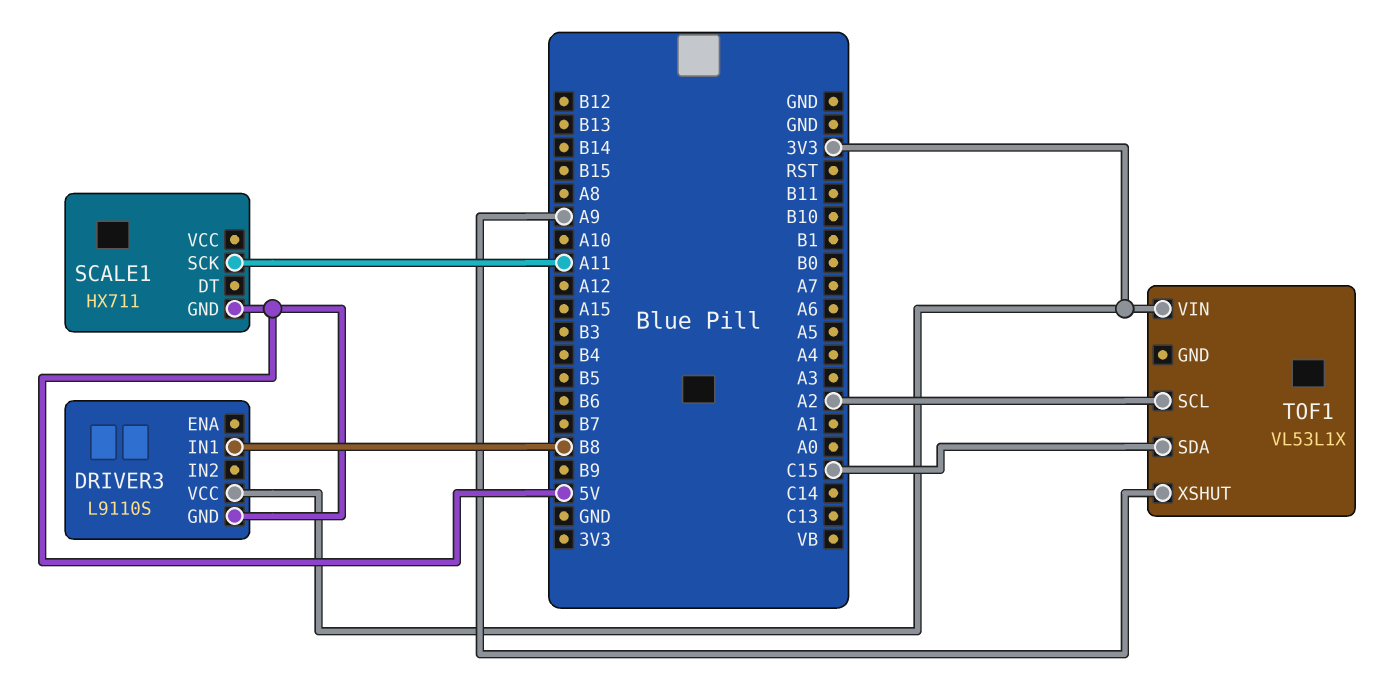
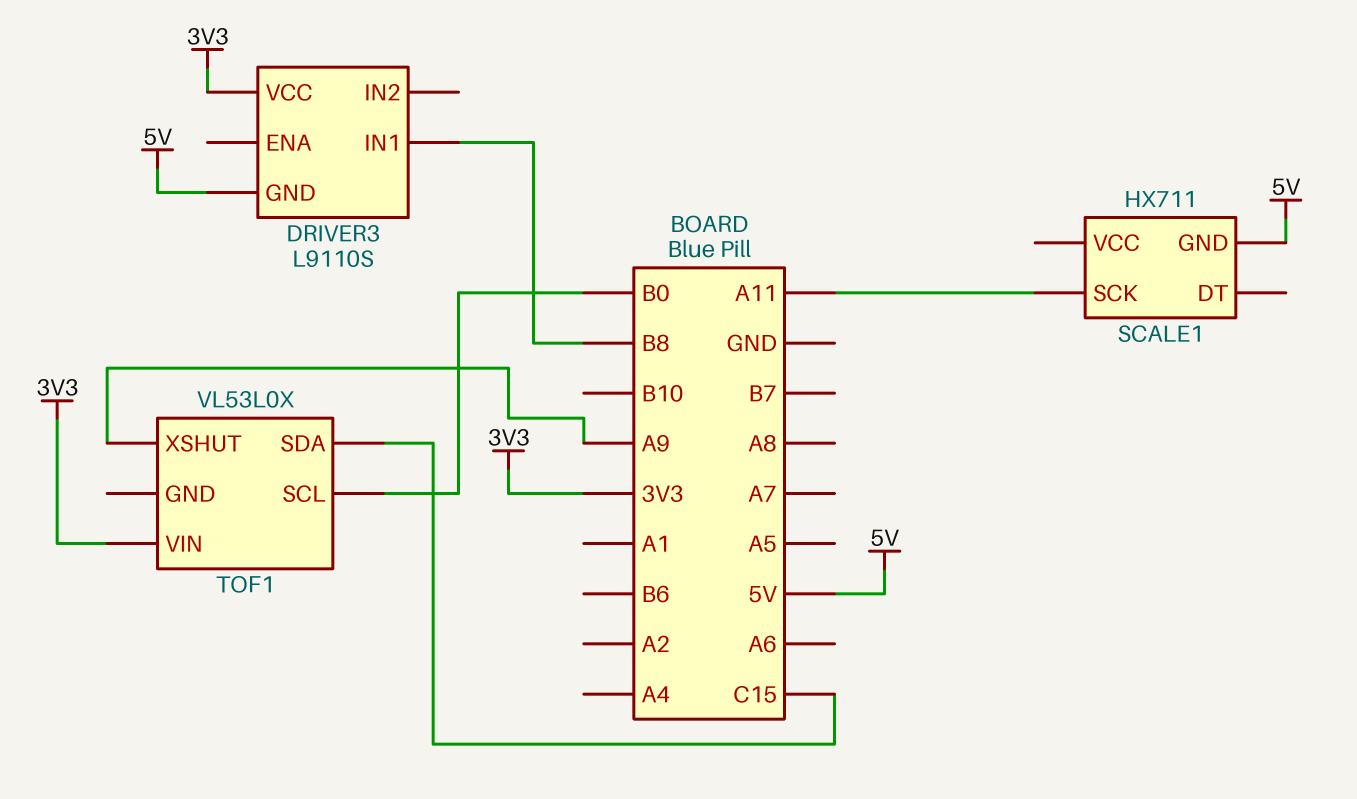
TOF1: VL53L1X -> VL53L0X
TOF1 pin SCL: A2 -> B0

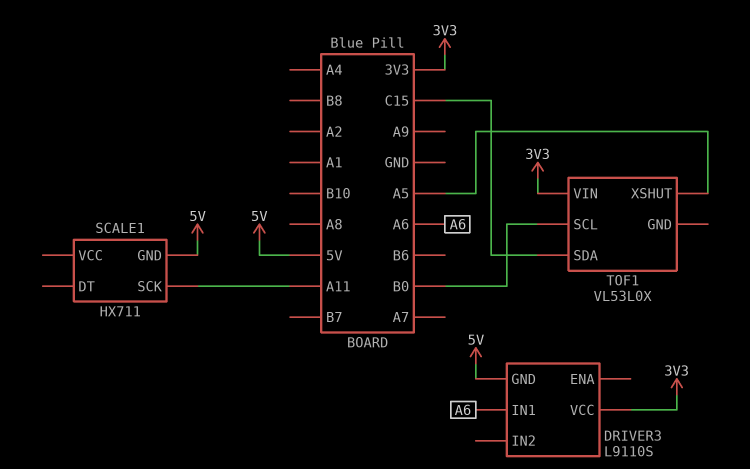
DRIVER3 pin IN1: B8 -> A6
TOF1 pin XSHUT: A9 -> A5

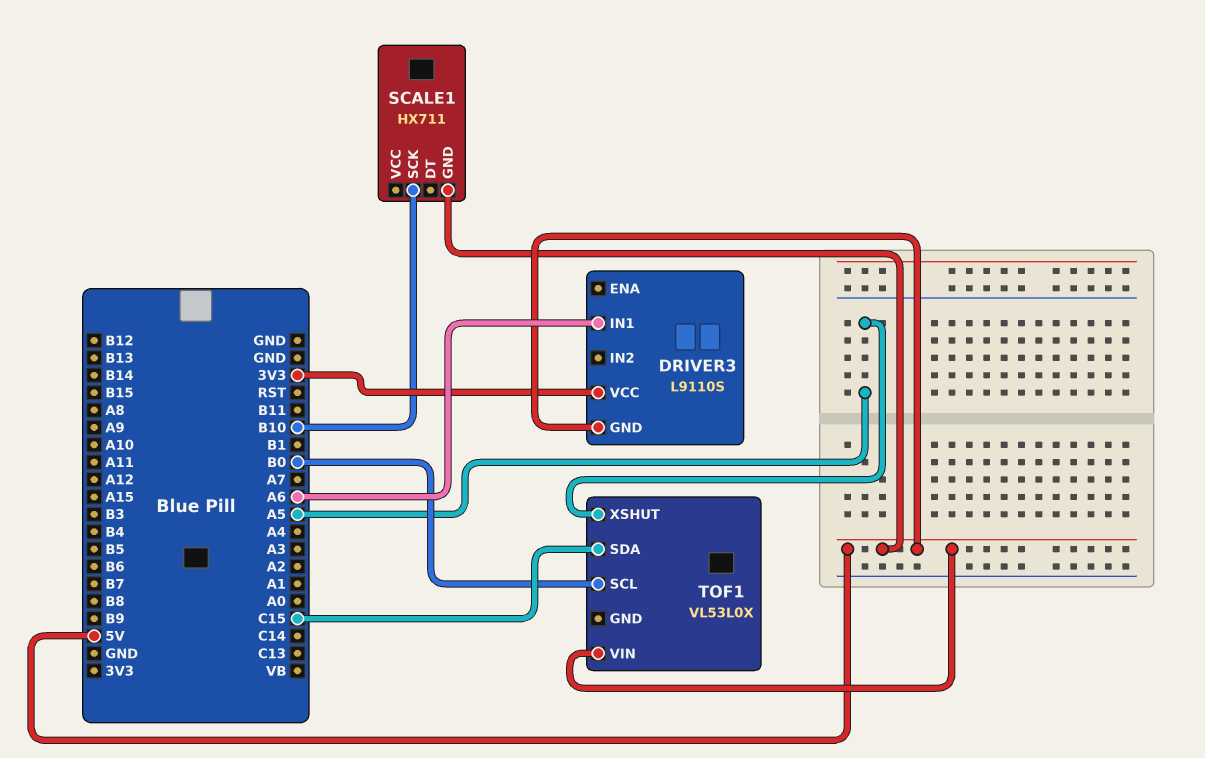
SCALE1 pin SCK: A11 -> B10
TOF1 pin VIN: 3V3 -> 5V

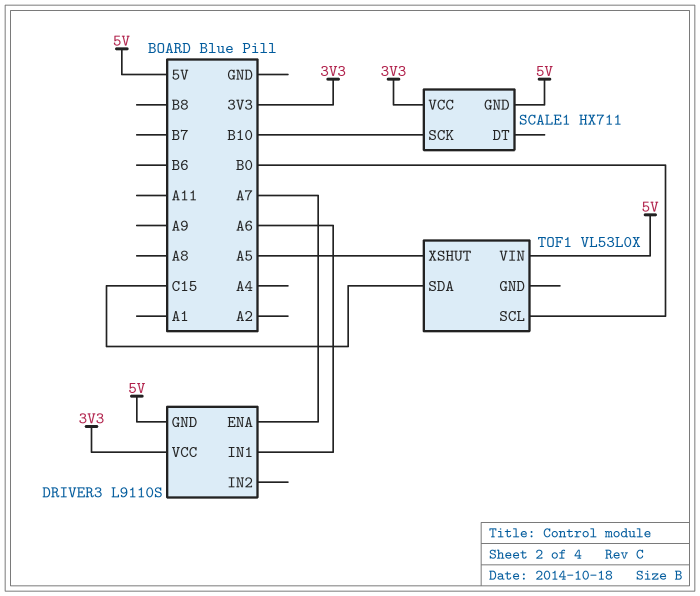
DRIVER3 pin ENA: none -> A7
SCALE1 pin VCC: none -> 3V3

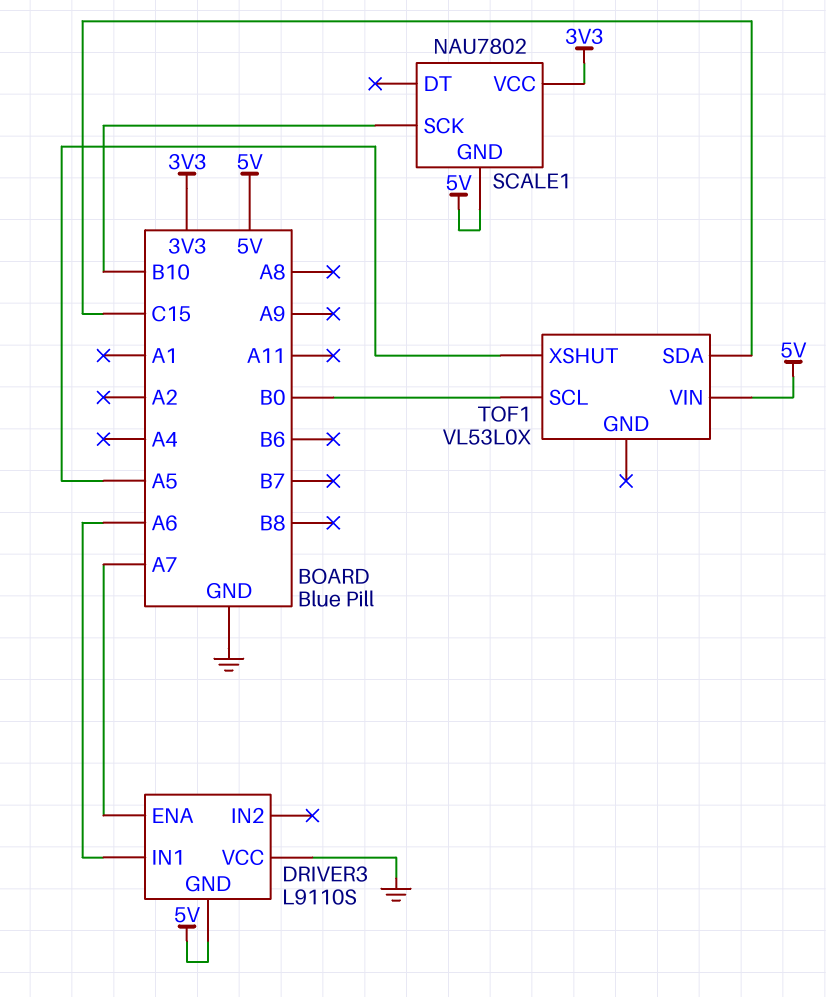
DRIVER3 pin VCC: 3V3 -> GND
SCALE1: HX711 -> NAU7802

